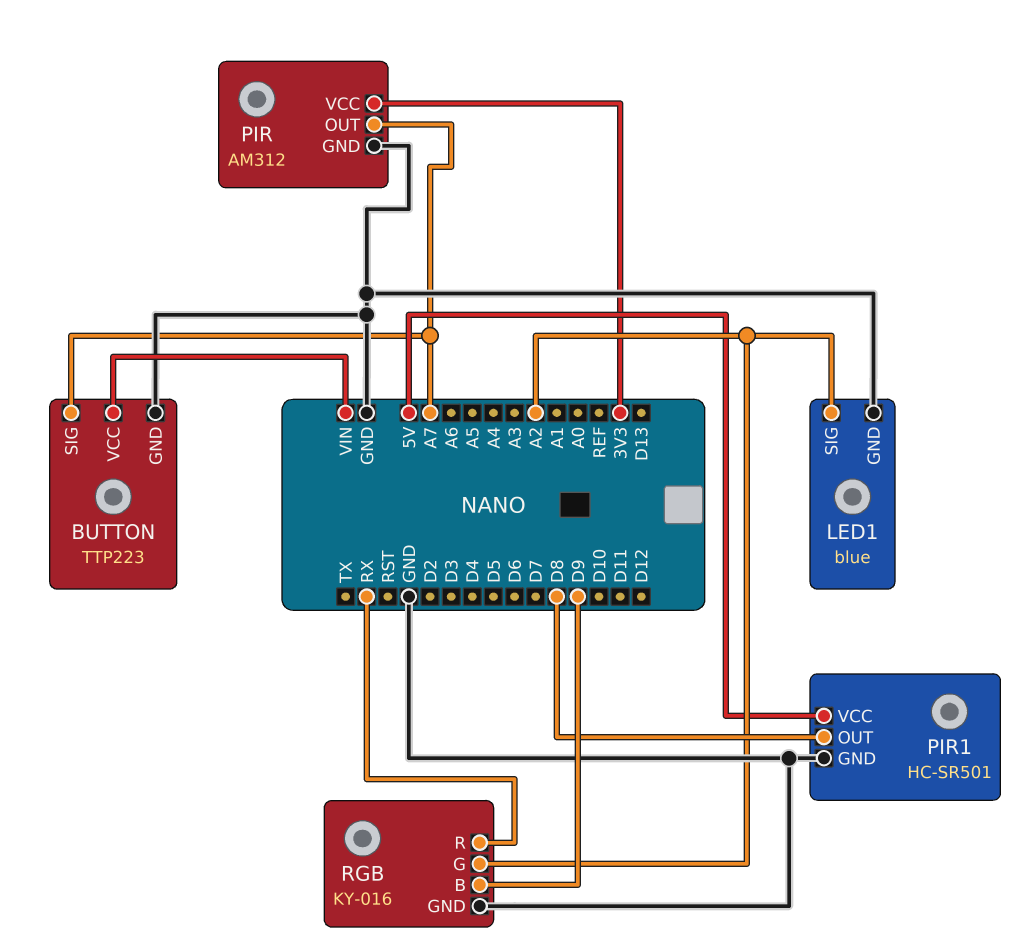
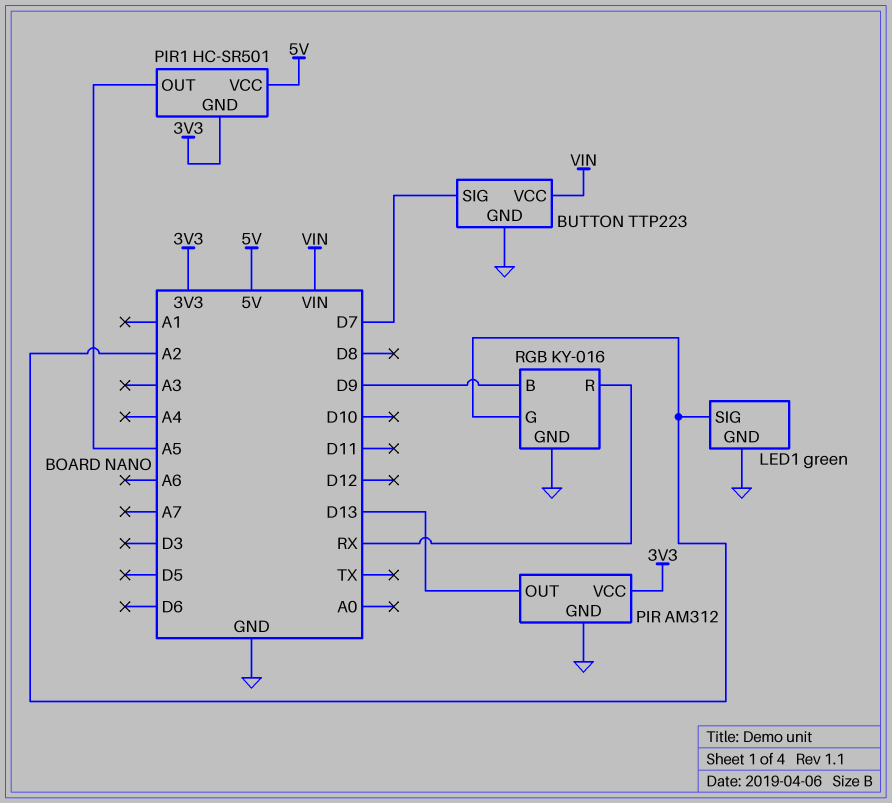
BUTTON pin SIG: A7 -> D7
LED1: blue -> green
PIR pin OUT: A7 -> D13
PIR1 pin GND: GND -> 3V3
PIR1 pin OUT: D8 -> A5

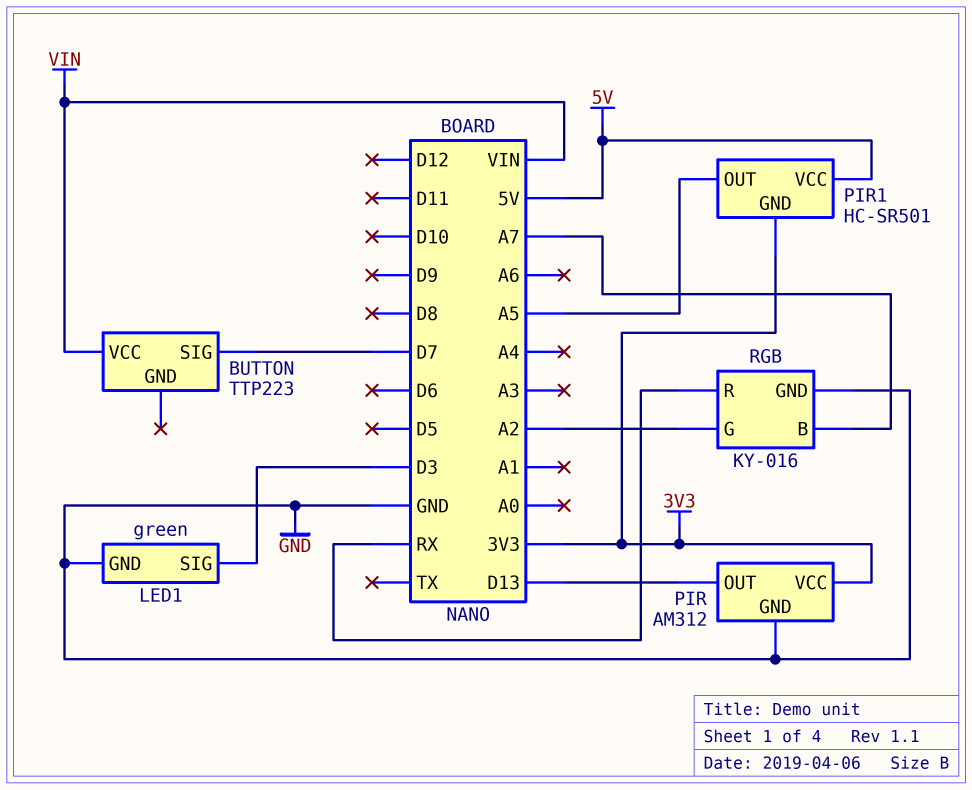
BUTTON pin GND: GND -> none
LED1 pin SIG: A2 -> D3
RGB pin B: D9 -> A7

